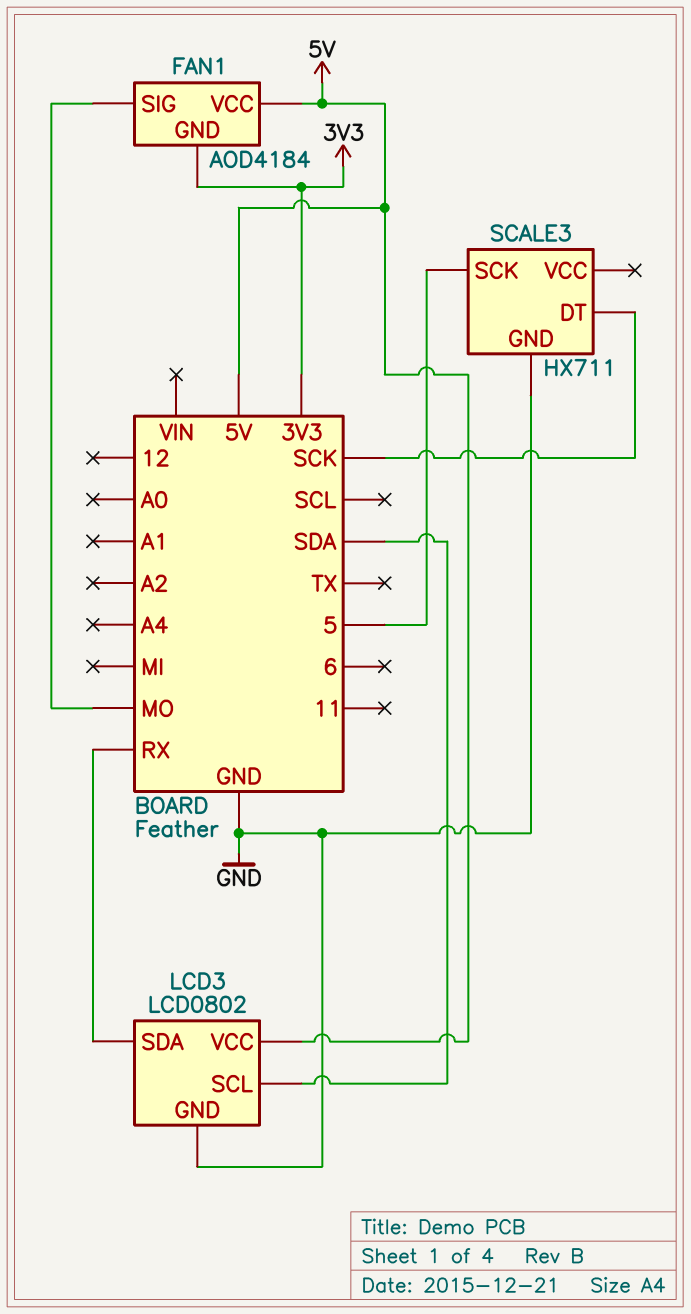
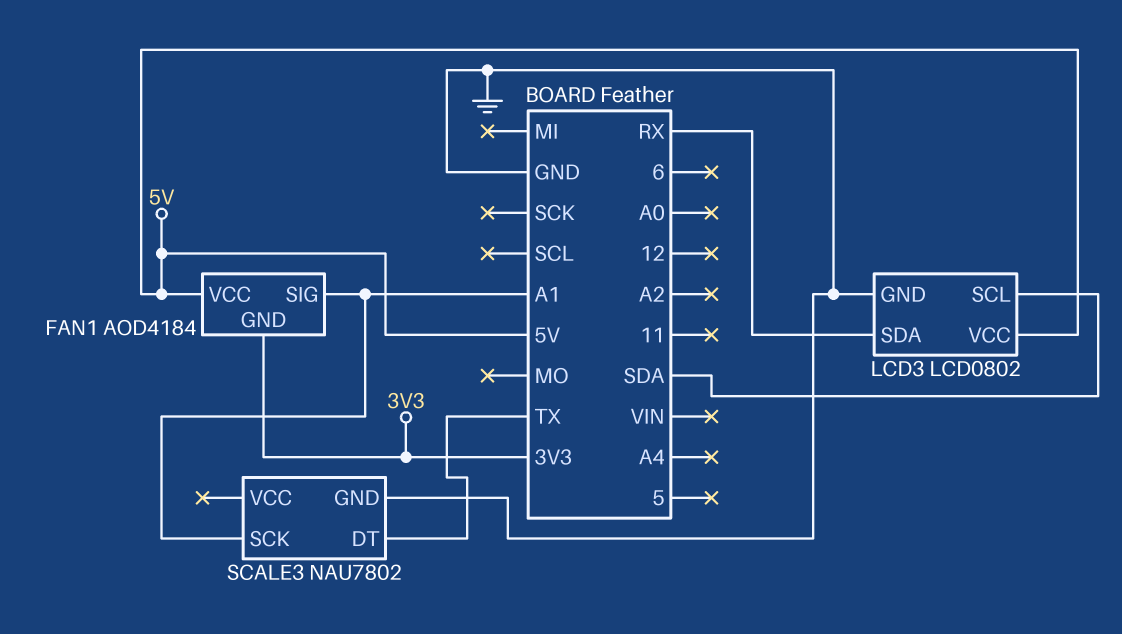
FAN1 pin SIG: MO -> A1
SCALE3: HX711 -> NAU7802
SCALE3 pin DT: SCK -> TX
SCALE3 pin SCK: 5 -> A1

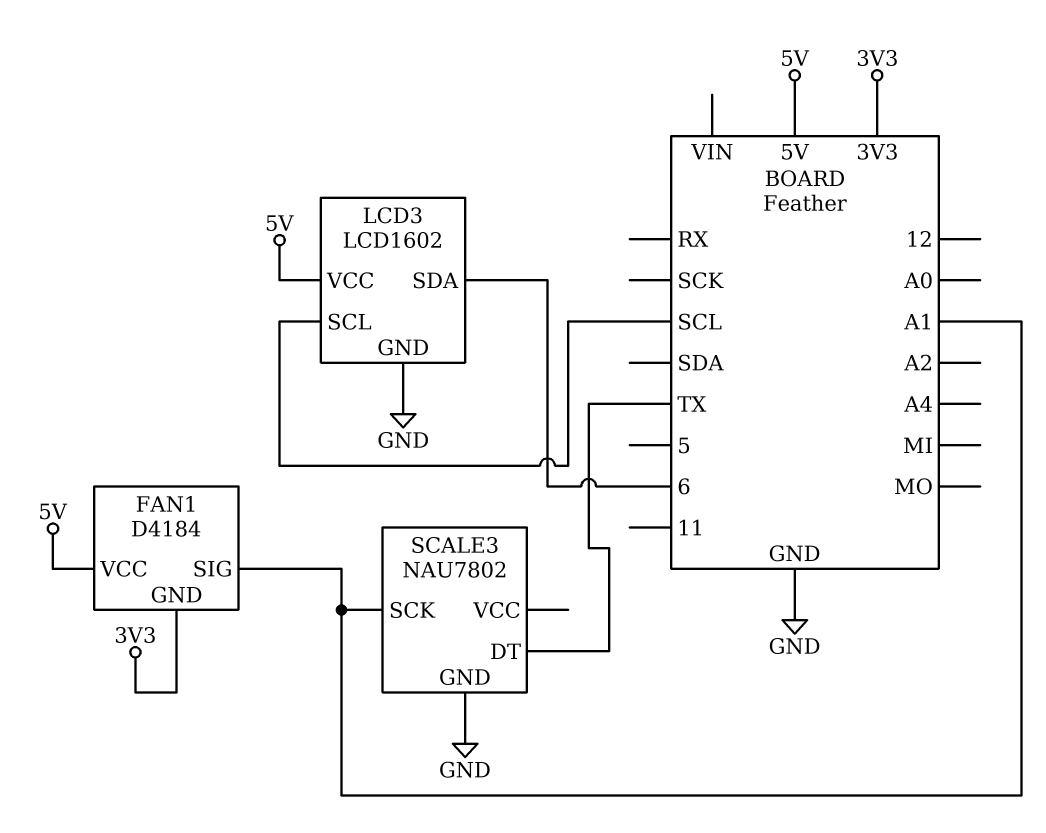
FAN1: AOD4184 -> D4184
LCD3: LCD0802 -> LCD1602
LCD3 pin SCL: SDA -> SCL
LCD3 pin SDA: RX -> 6

